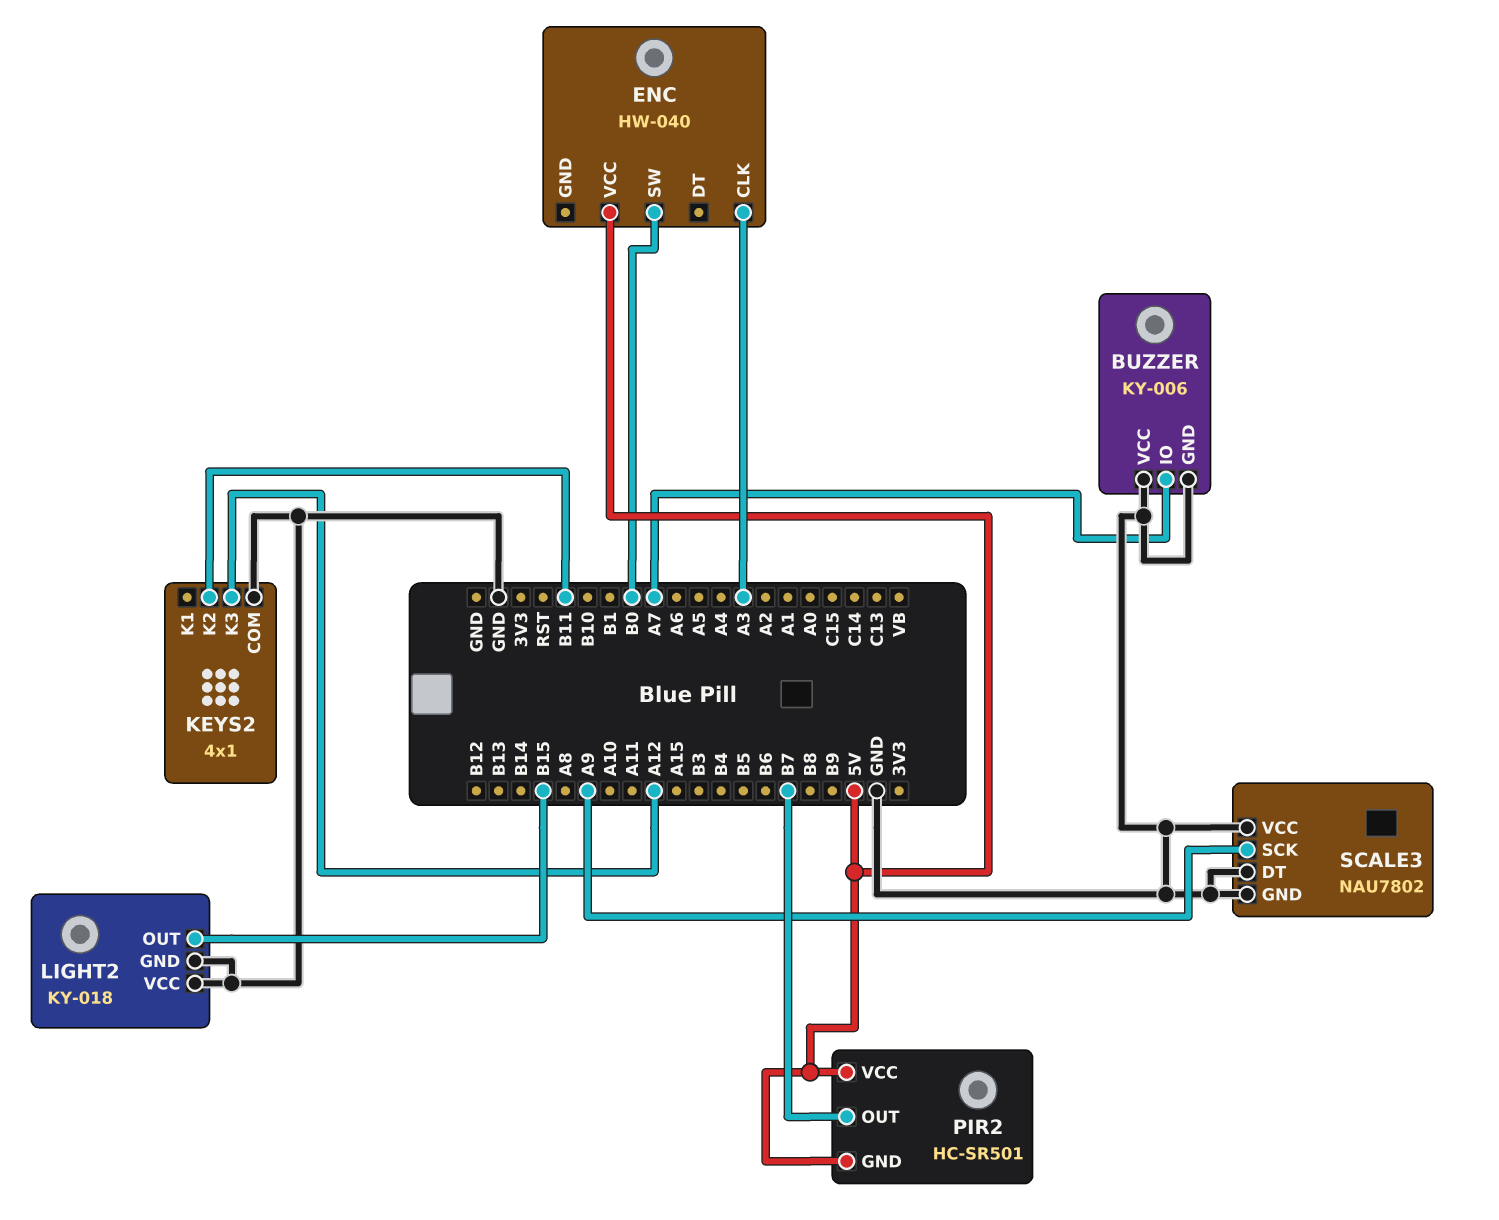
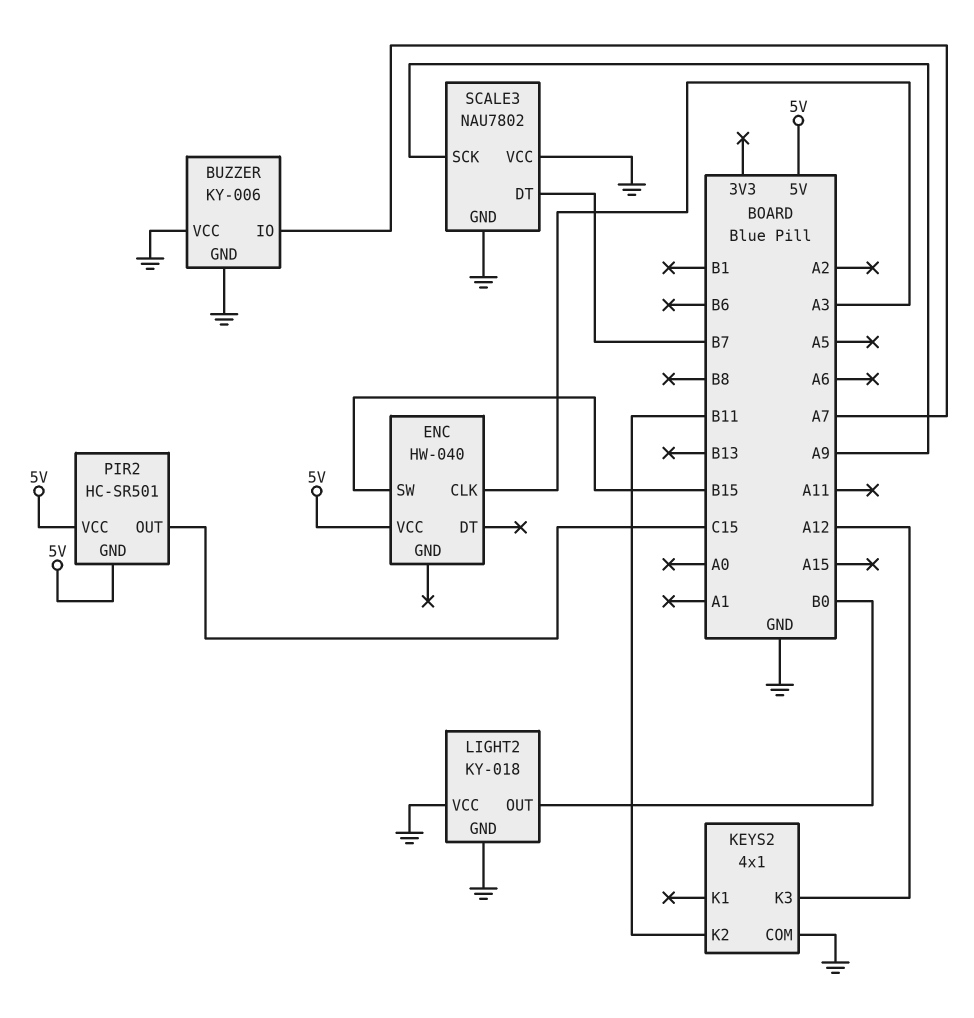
ENC pin SW: B0 -> B15
LIGHT2 pin OUT: B15 -> B0
PIR2 pin OUT: B7 -> C15
SCALE3 pin DT: GND -> B7

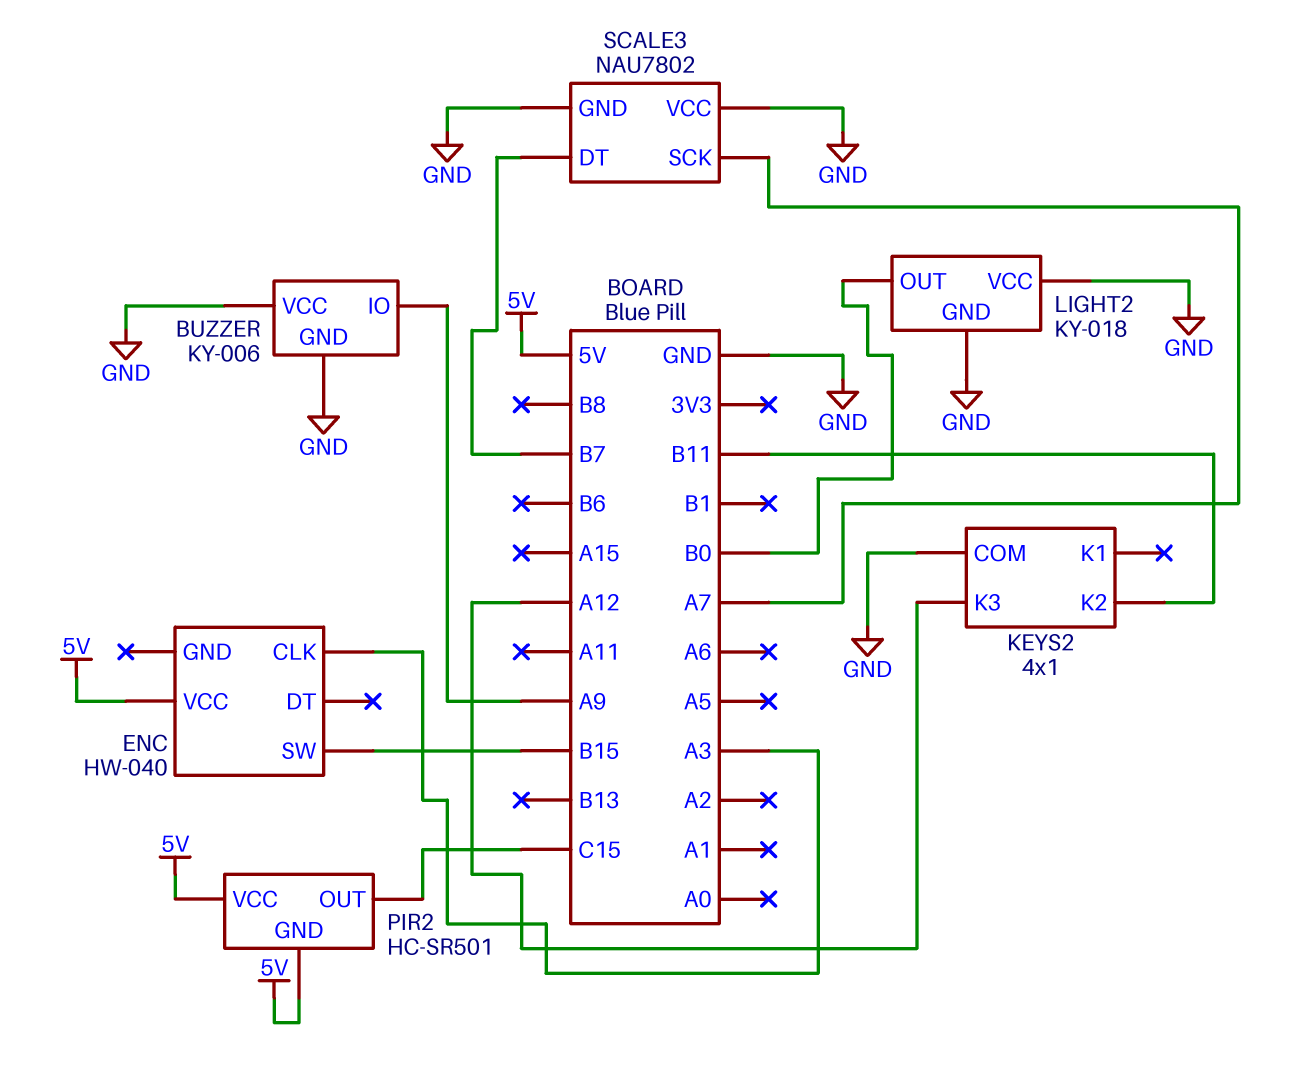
BUZZER pin IO: A7 -> A9
SCALE3 pin SCK: A9 -> A7

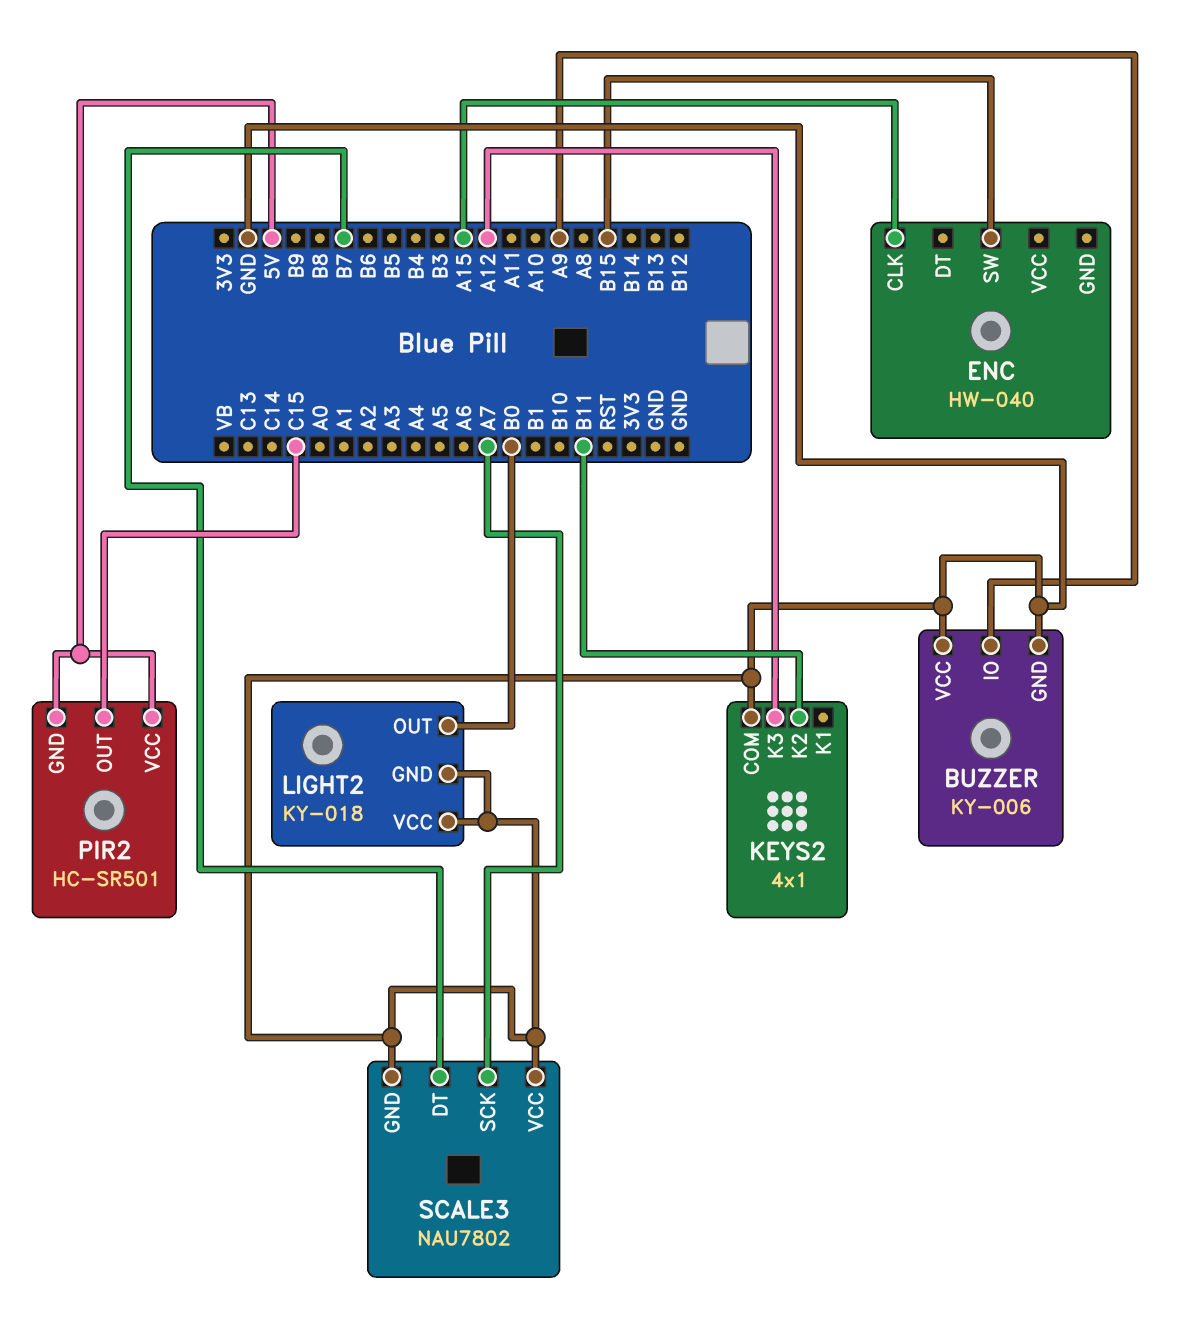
ENC pin CLK: A3 -> A15
ENC pin VCC: 5V -> none

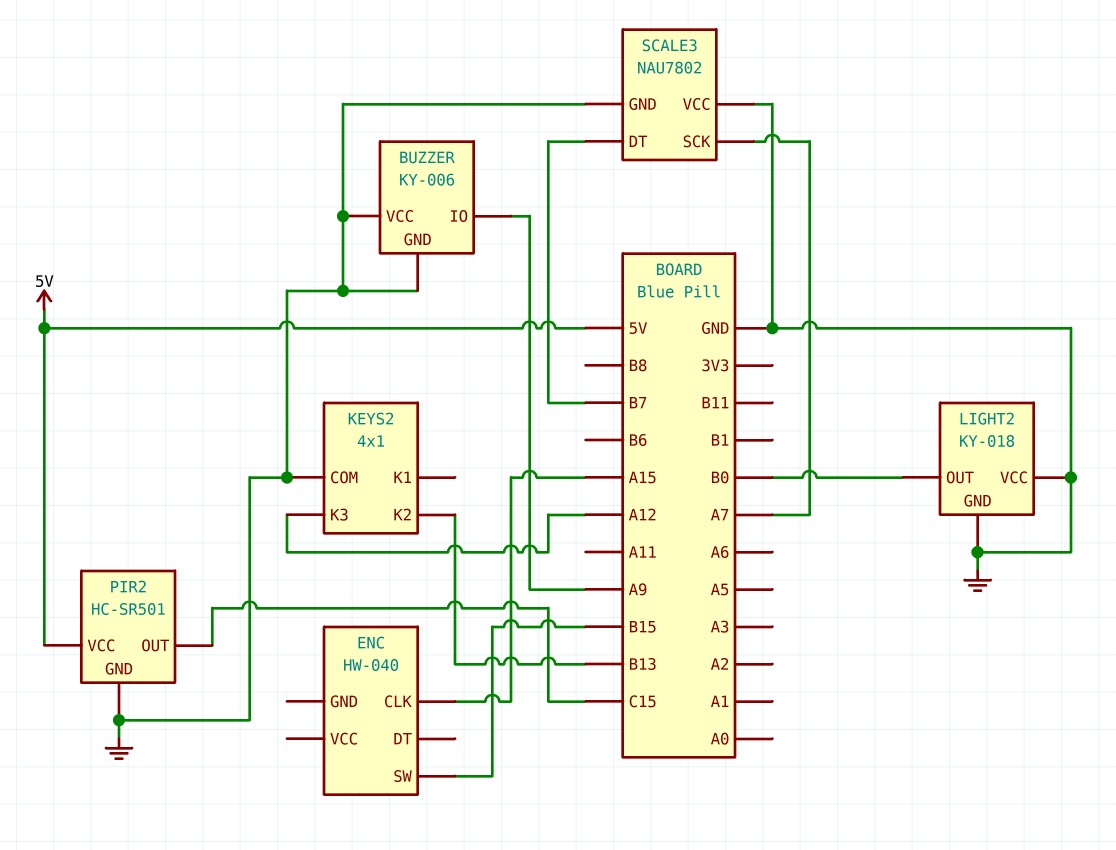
KEYS2 pin K2: B11 -> B13
PIR2 pin GND: 5V -> GND

